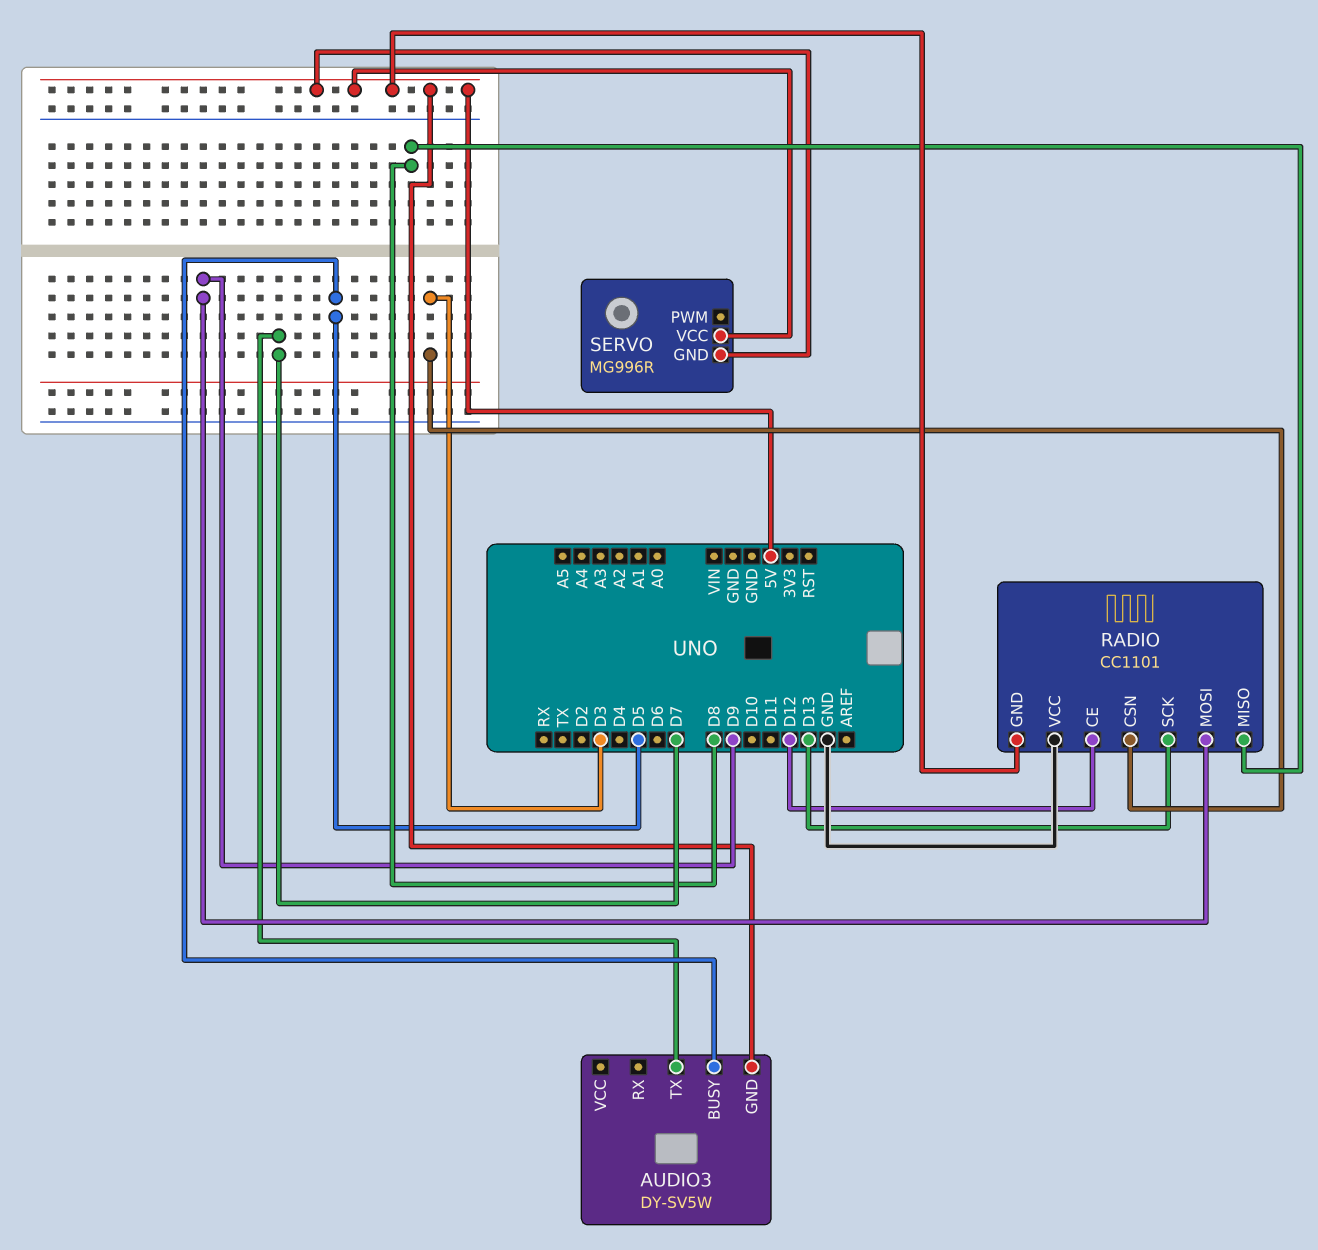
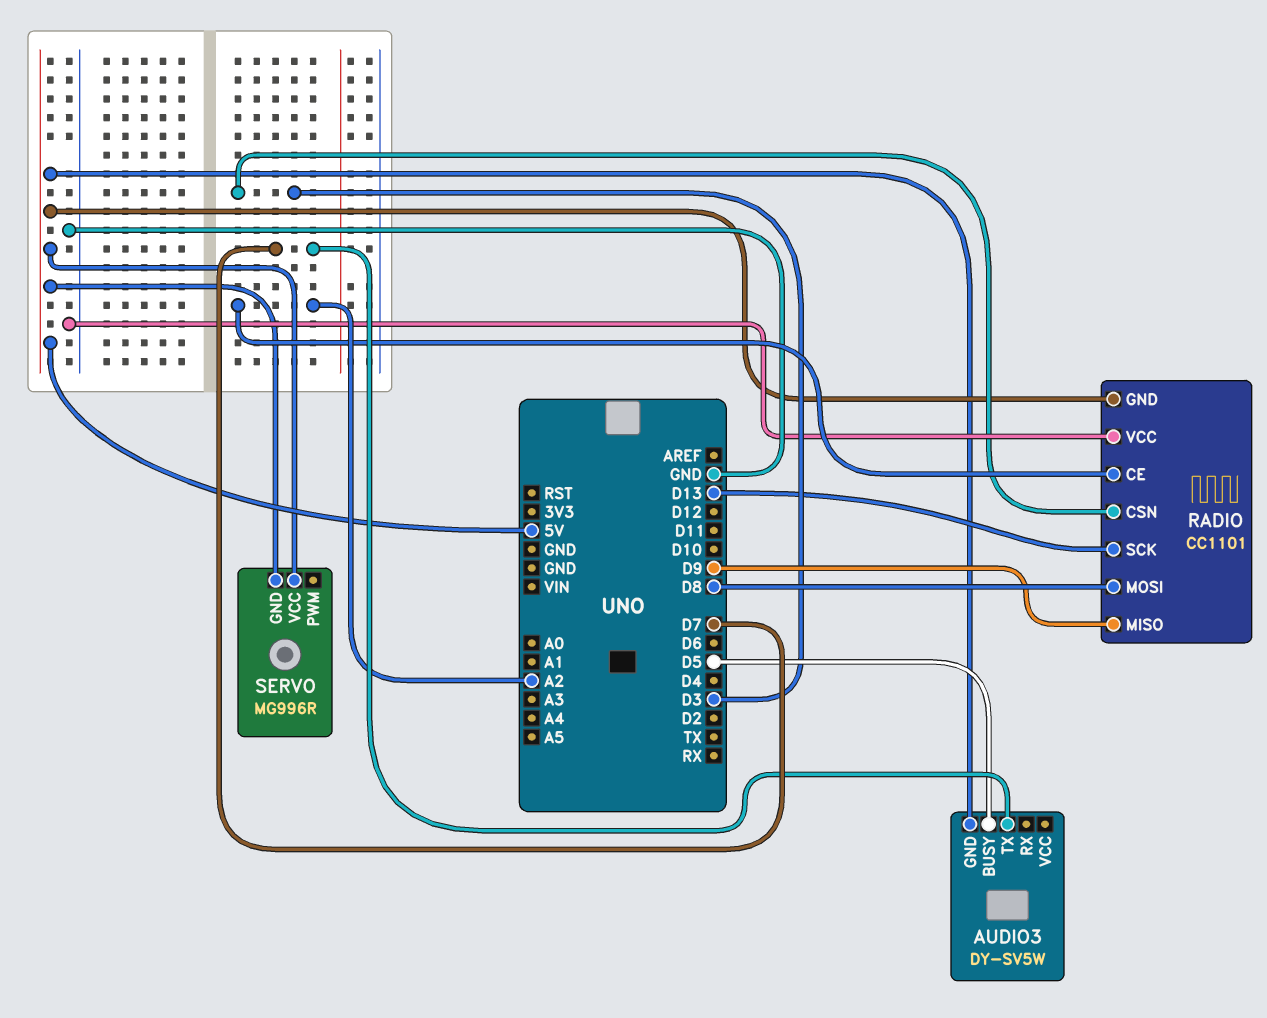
RADIO pin CE: D12 -> A2
RADIO pin MISO: D8 -> D9
RADIO pin MOSI: D9 -> D8

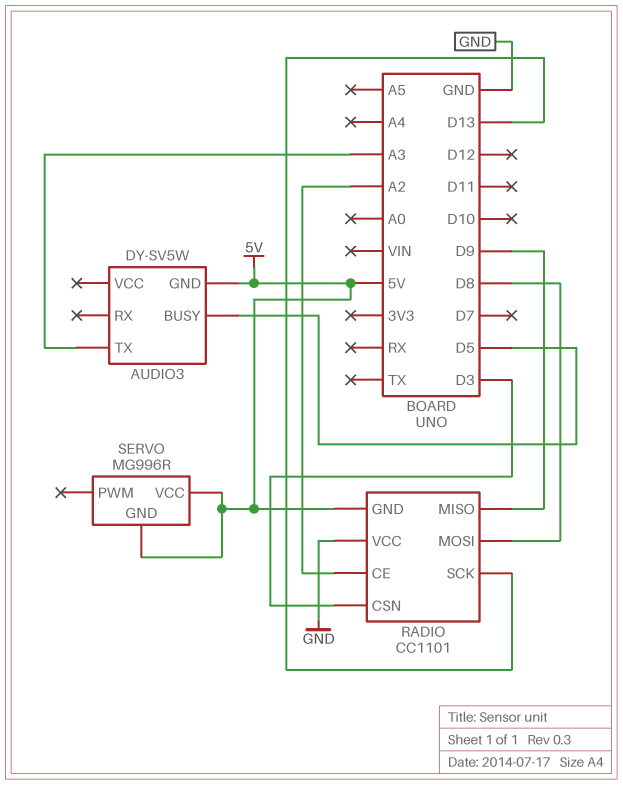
AUDIO3 pin TX: D7 -> A3

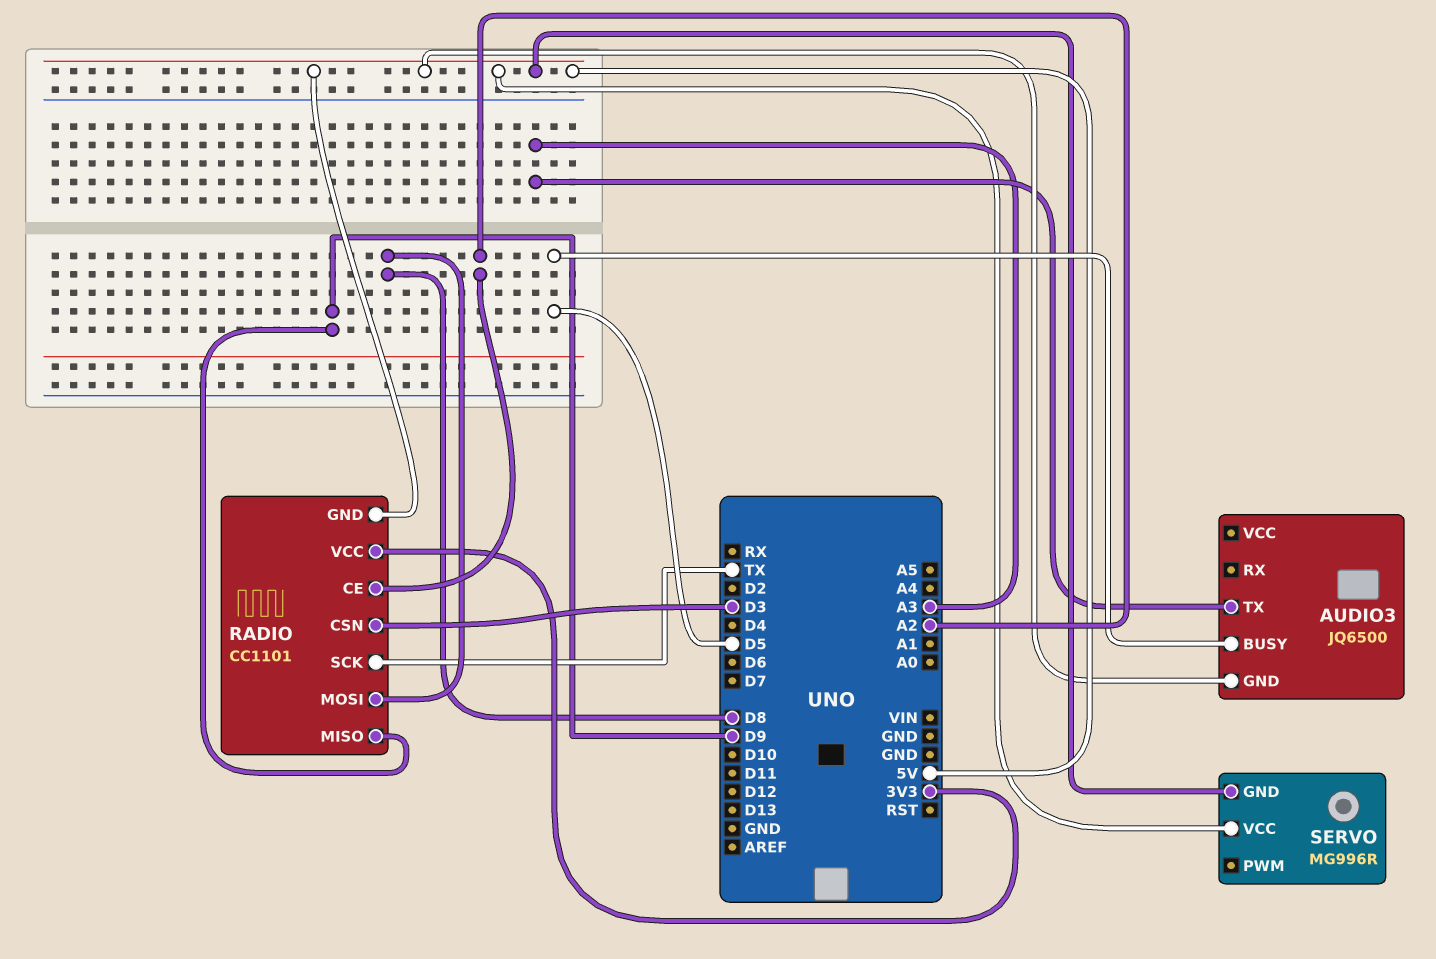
AUDIO3: DY-SV5W -> JQ6500
RADIO pin SCK: D13 -> TX
RADIO pin VCC: GND -> 3V3

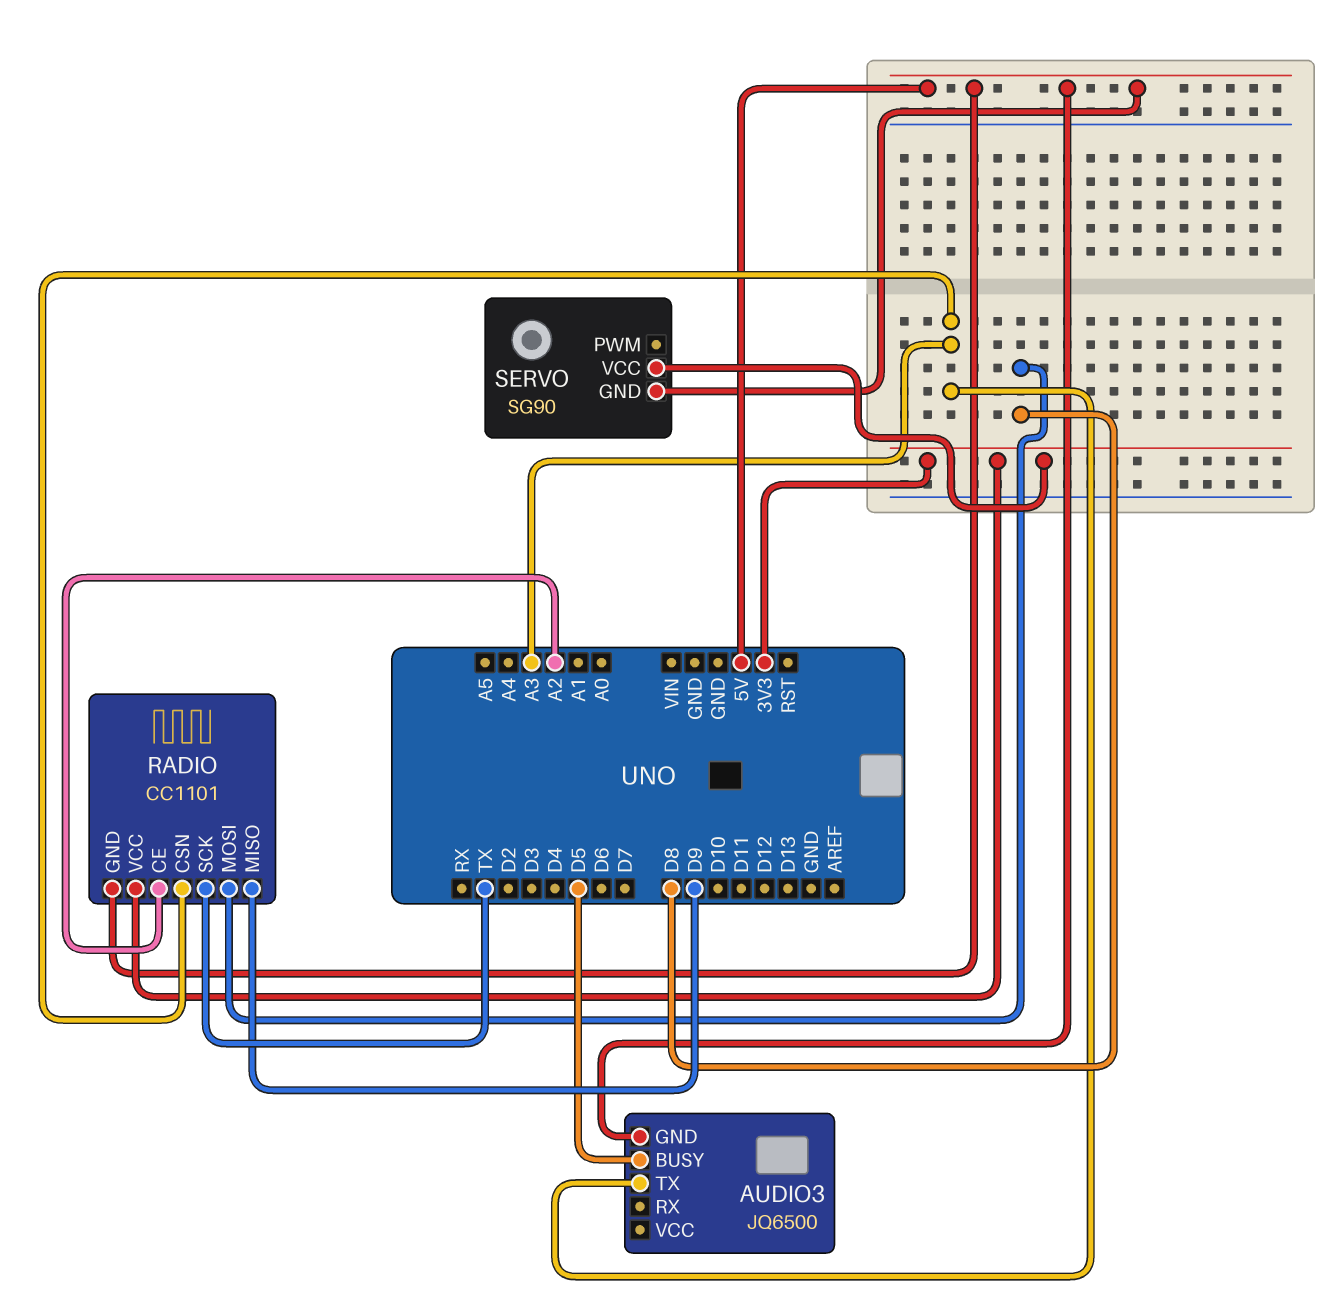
RADIO pin CSN: D3 -> A3
SERVO: MG996R -> SG90
SERVO pin VCC: 5V -> 3V3

